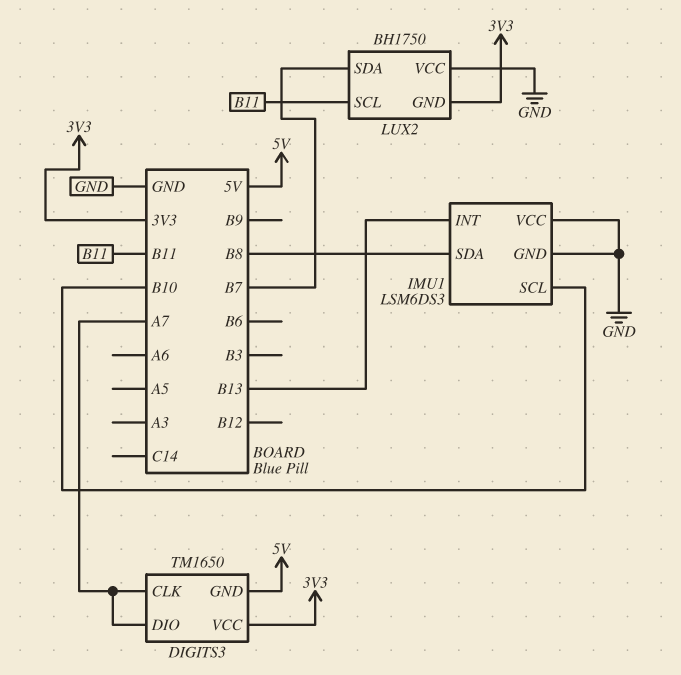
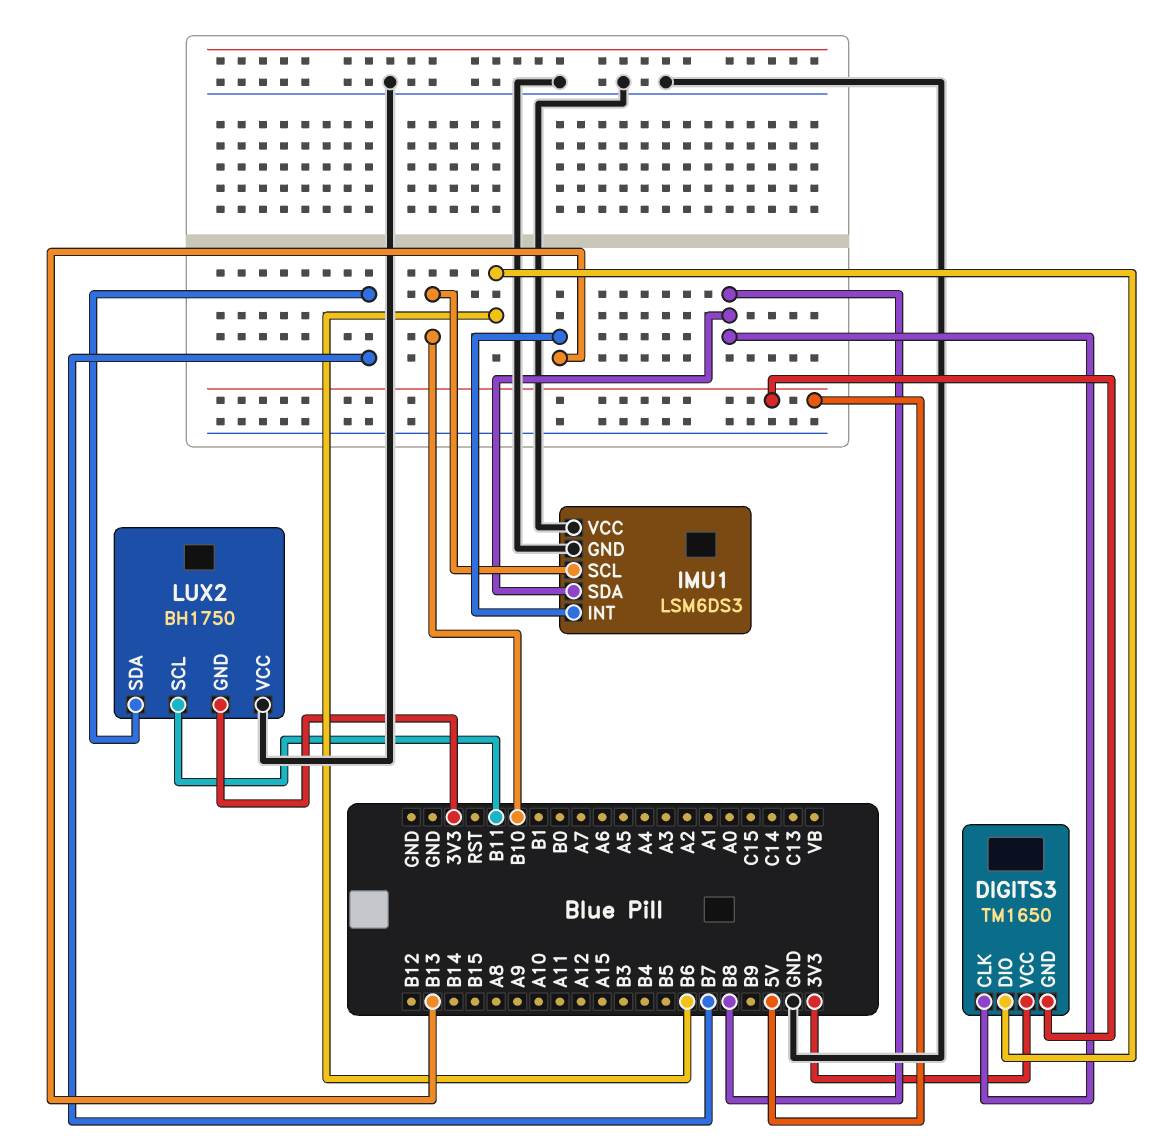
DIGITS3 pin CLK: A7 -> B8
DIGITS3 pin DIO: A7 -> B6

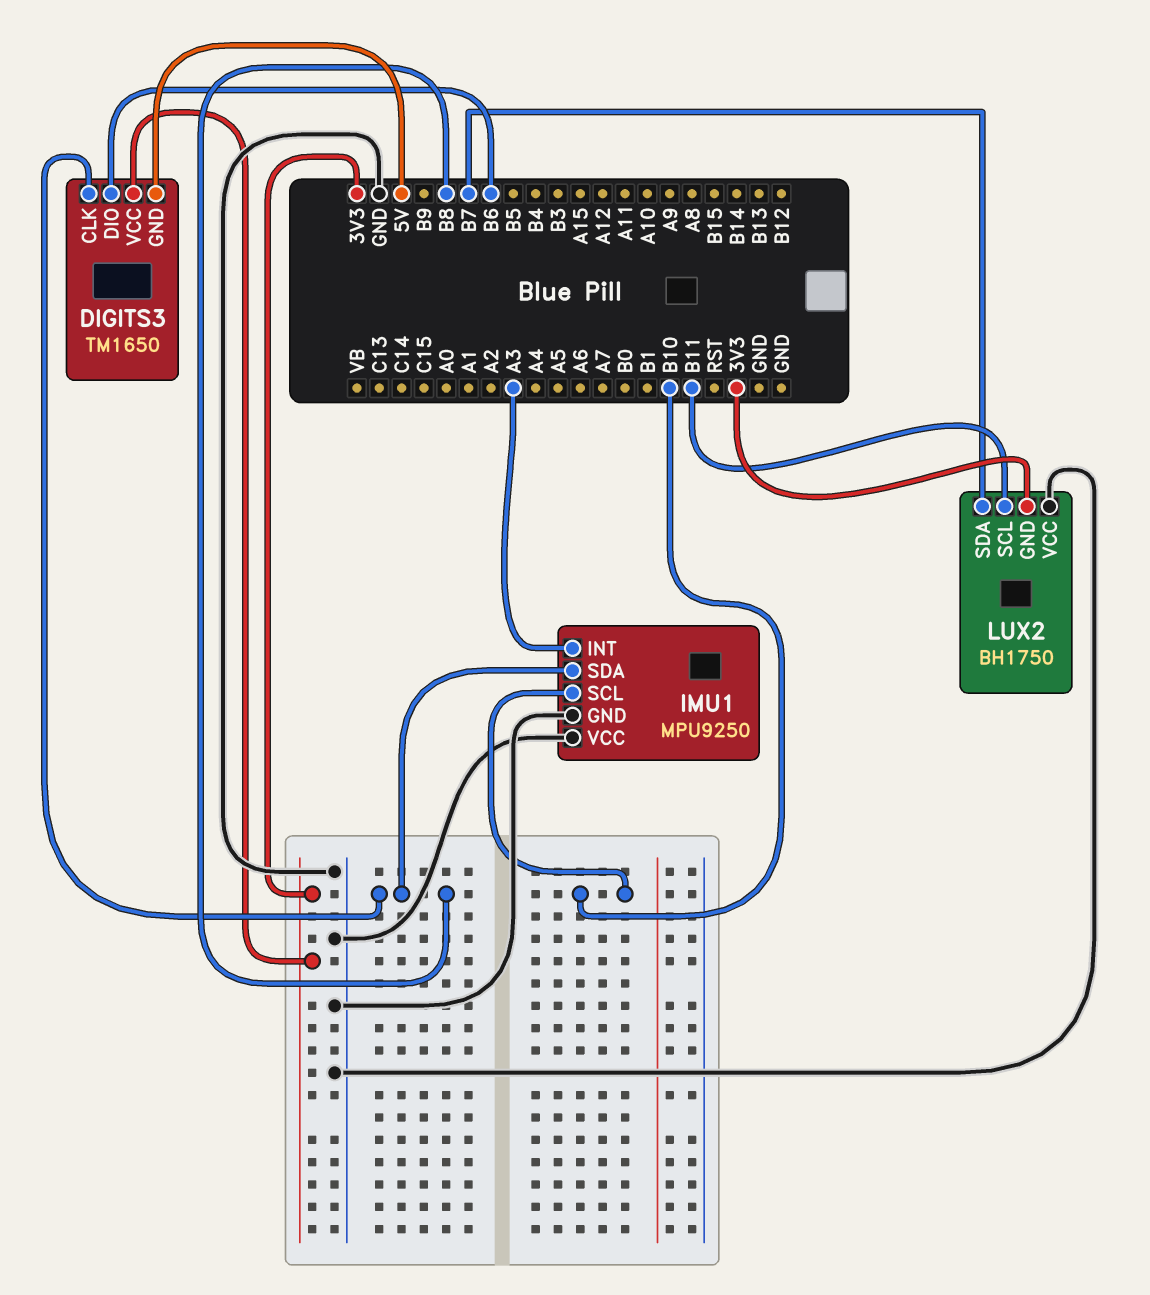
IMU1: LSM6DS3 -> MPU9250
IMU1 pin INT: B13 -> A3

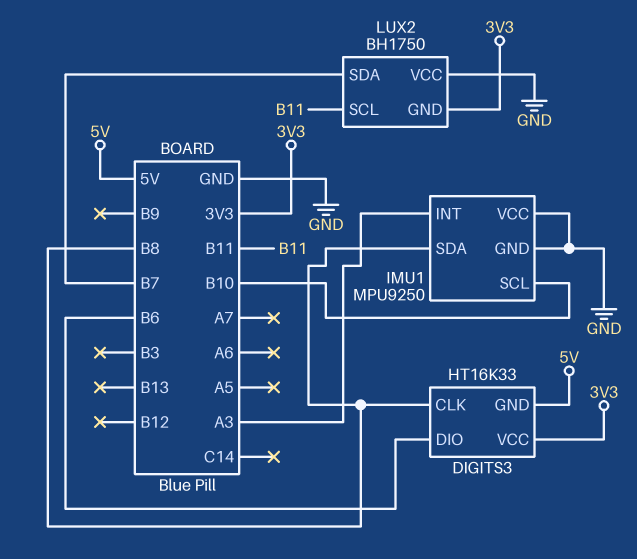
DIGITS3: TM1650 -> HT16K33

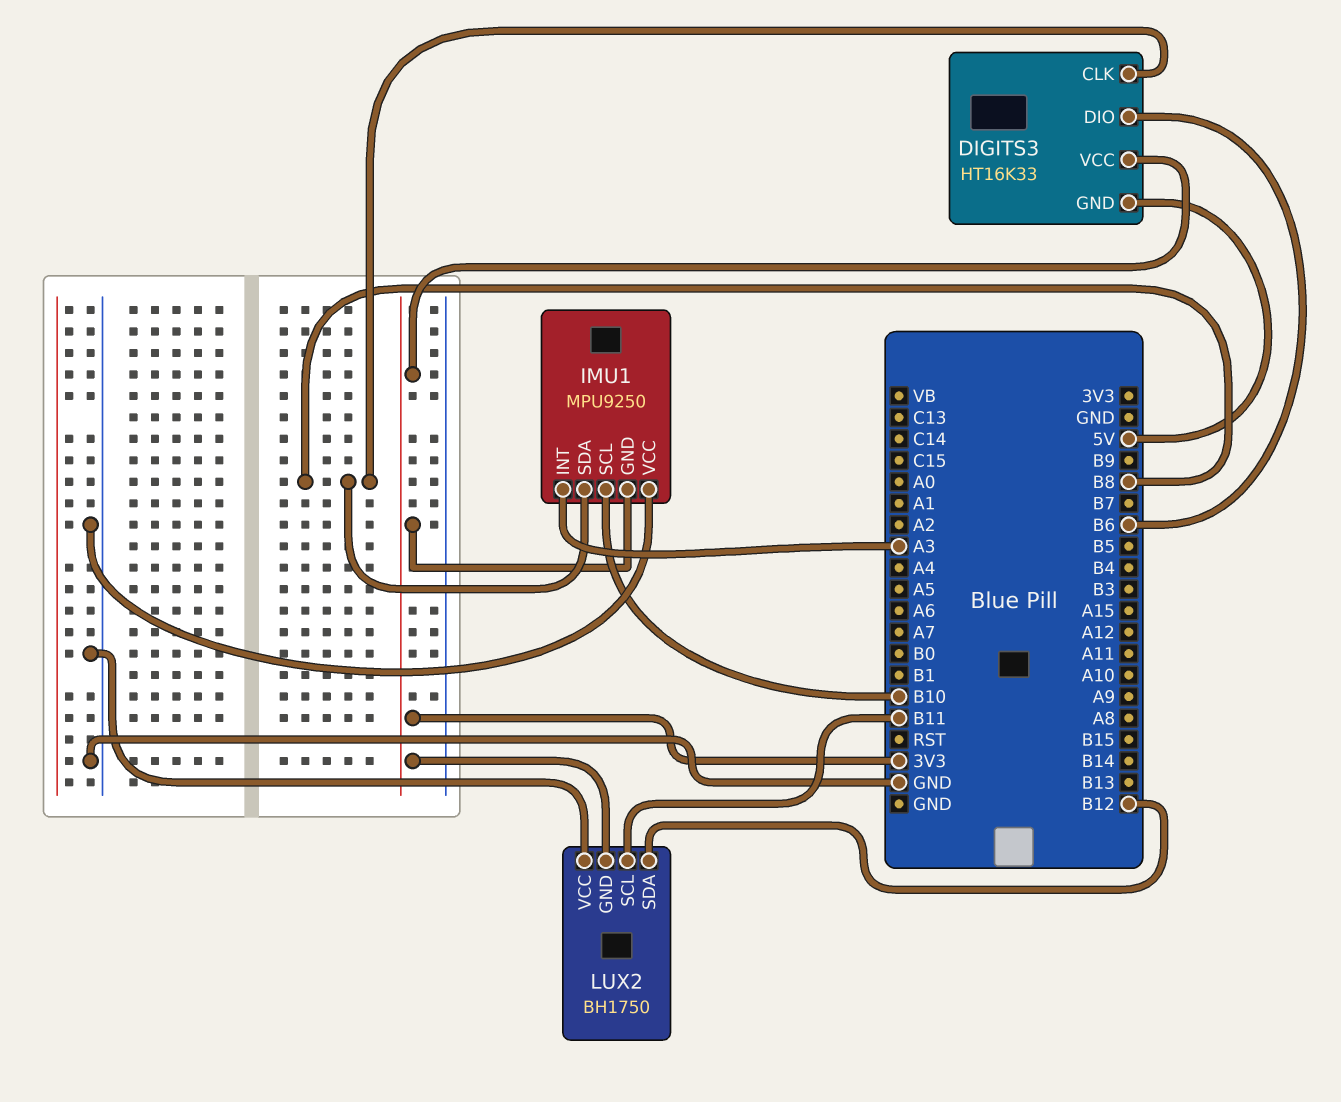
IMU1 pin GND: GND -> 3V3
LUX2 pin SDA: B7 -> B12

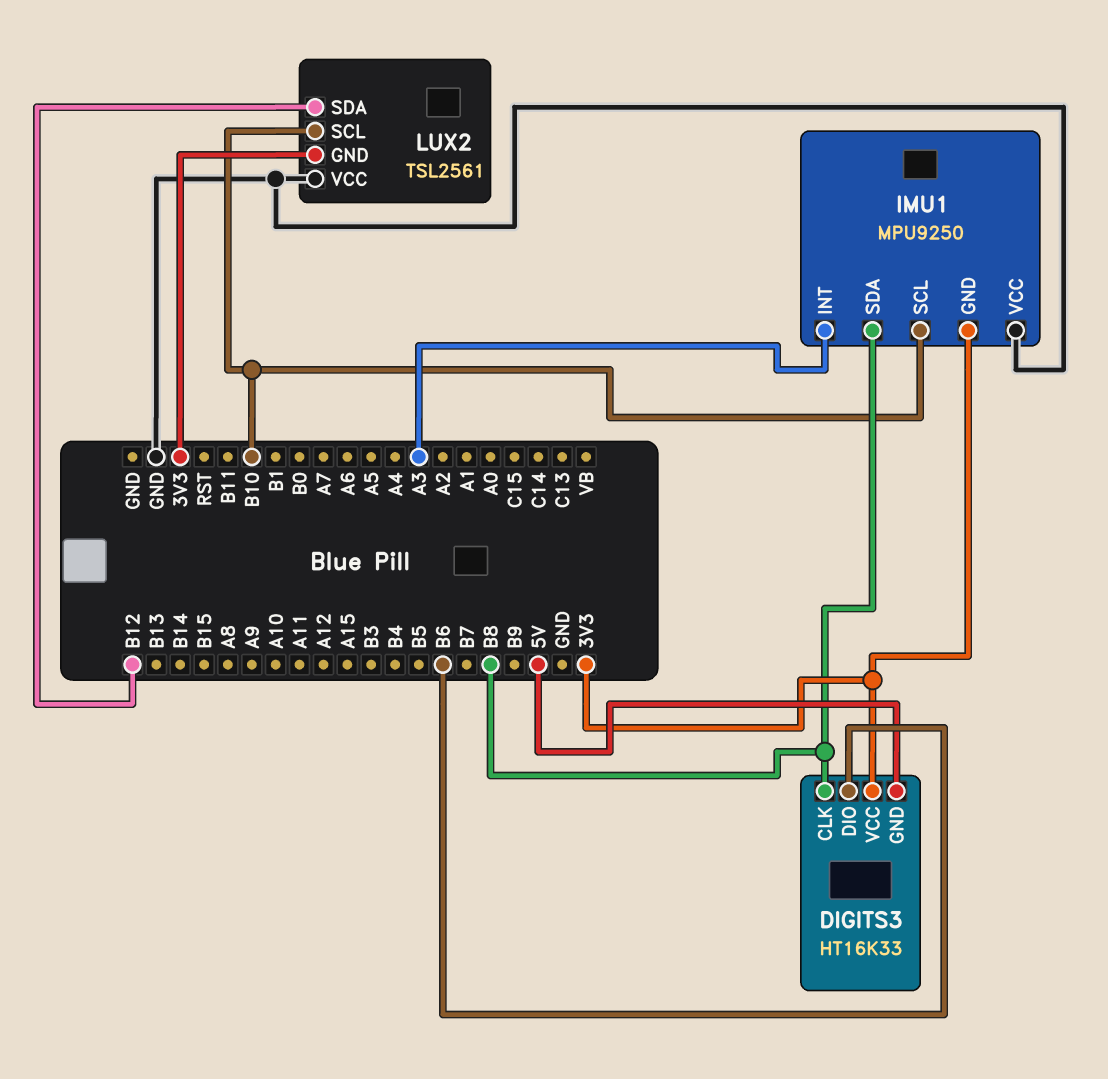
LUX2: BH1750 -> TSL2561
LUX2 pin SCL: B11 -> B10

